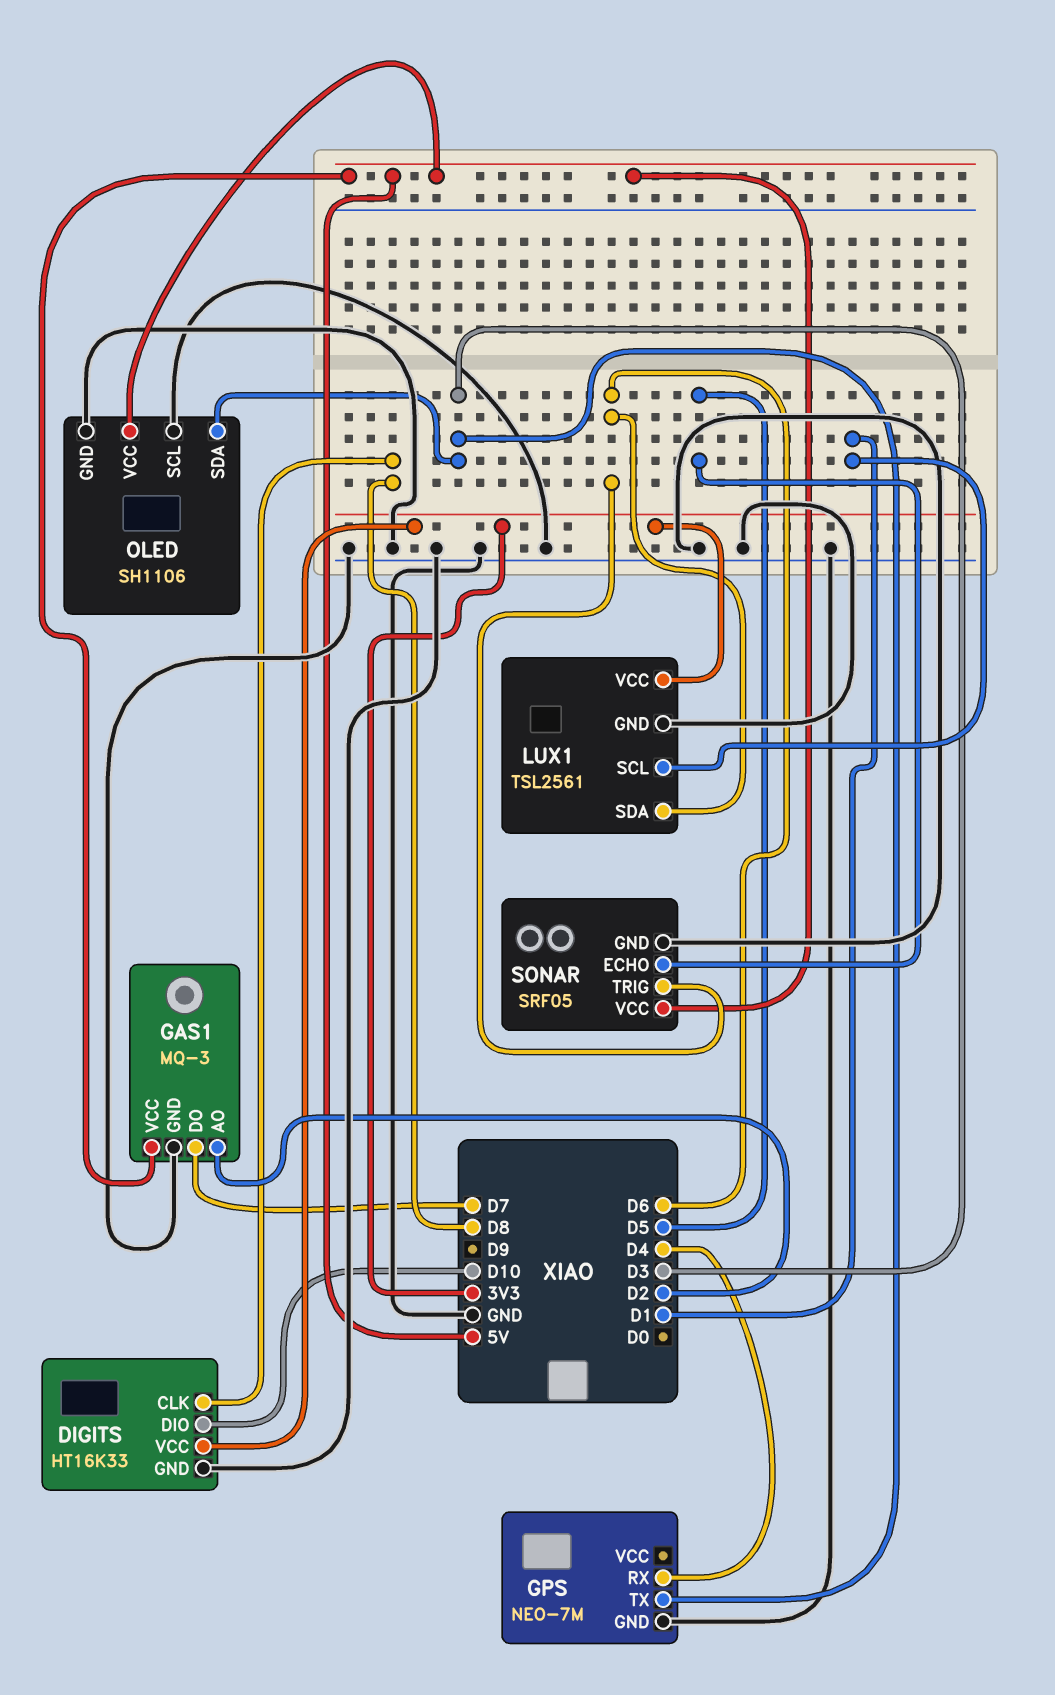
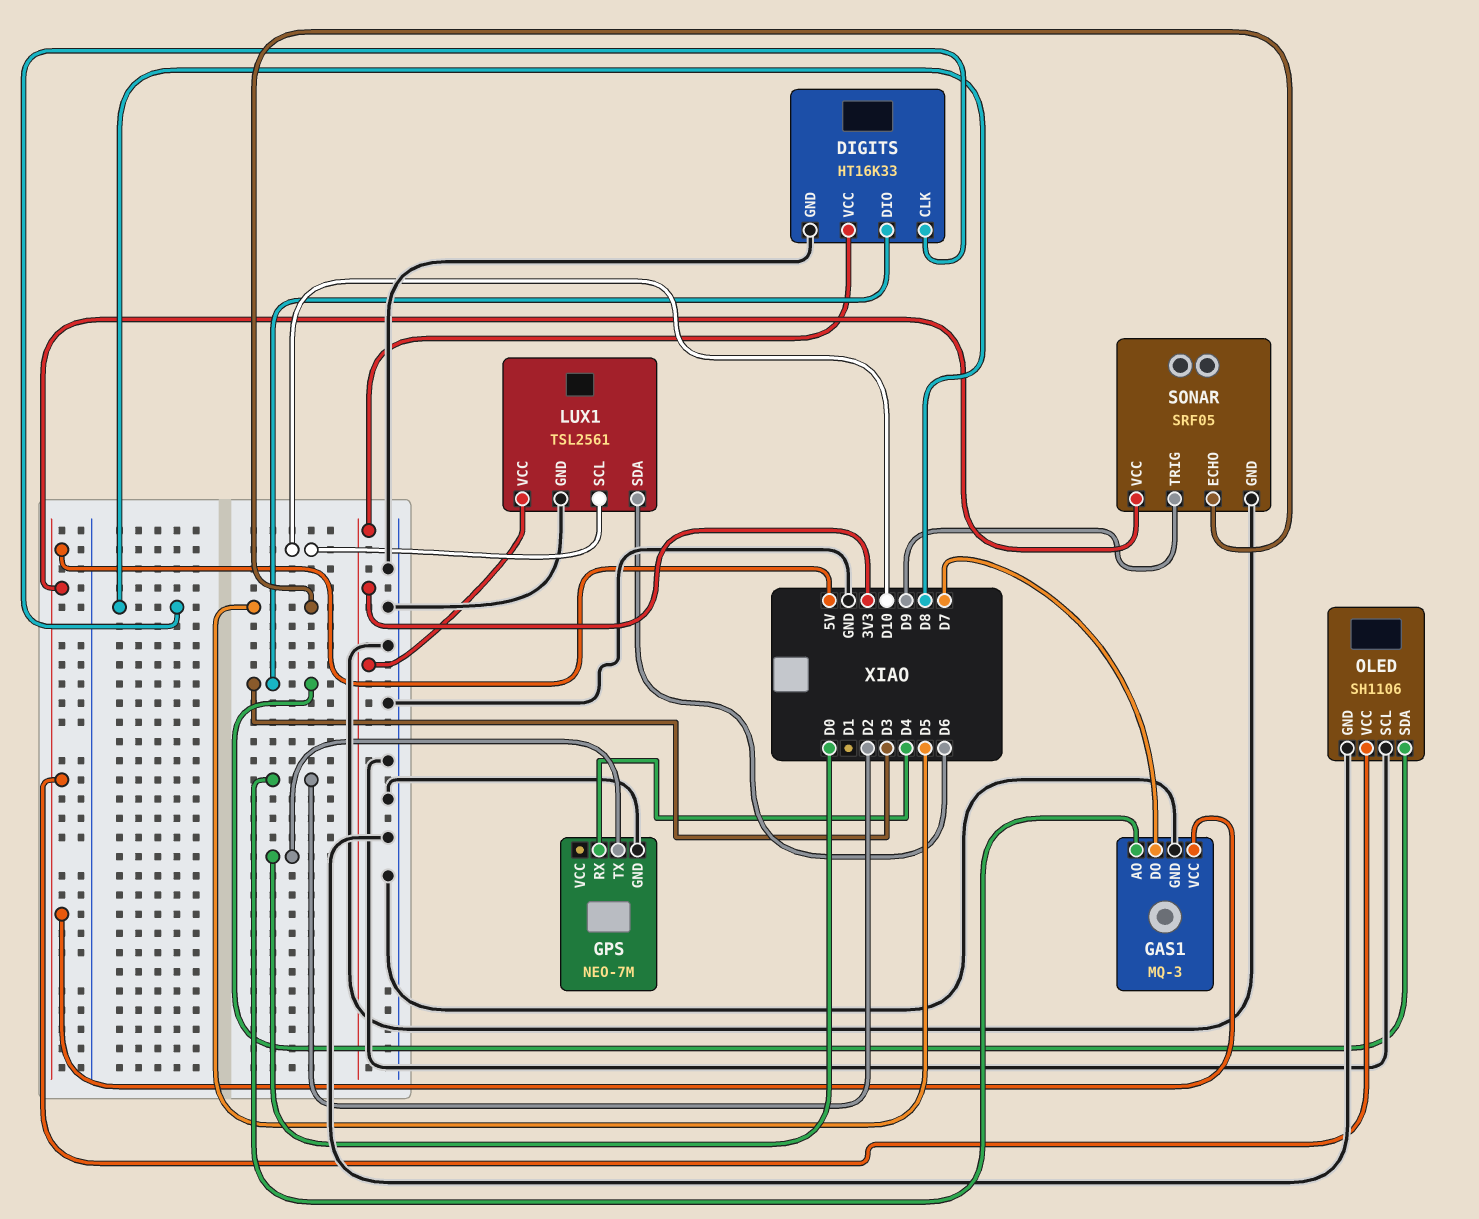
DIGITS pin DIO: D10 -> D3
GPS pin TX: D3 -> D0
LUX1 pin SCL: D1 -> D10
SONAR pin TRIG: D6 -> D9

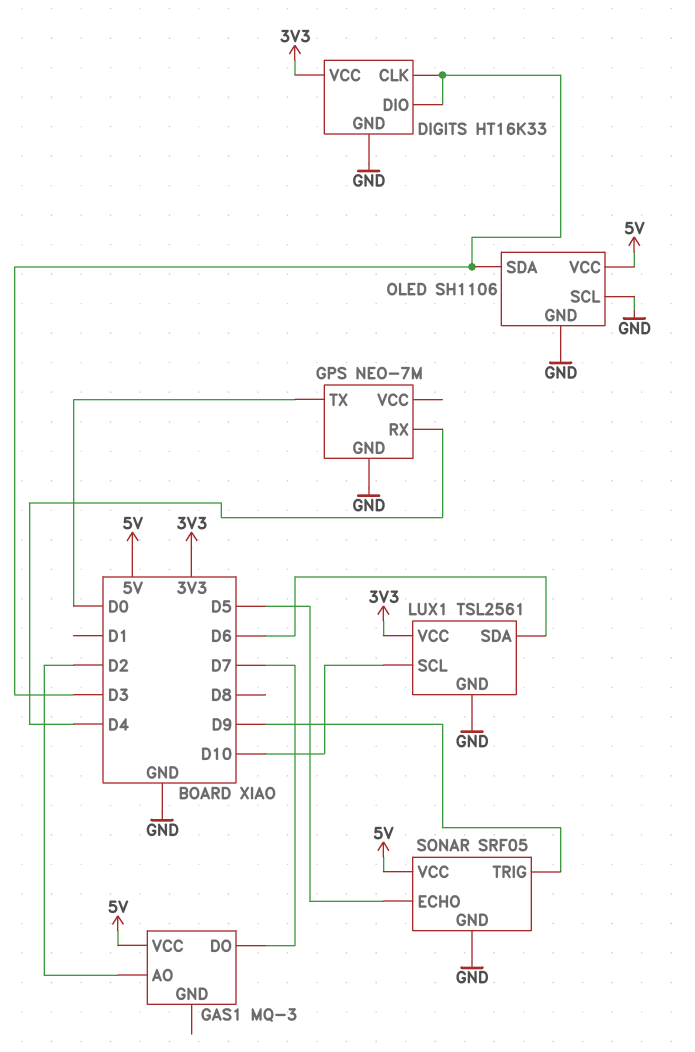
DIGITS pin CLK: D8 -> D3
GAS1 pin GND: GND -> none

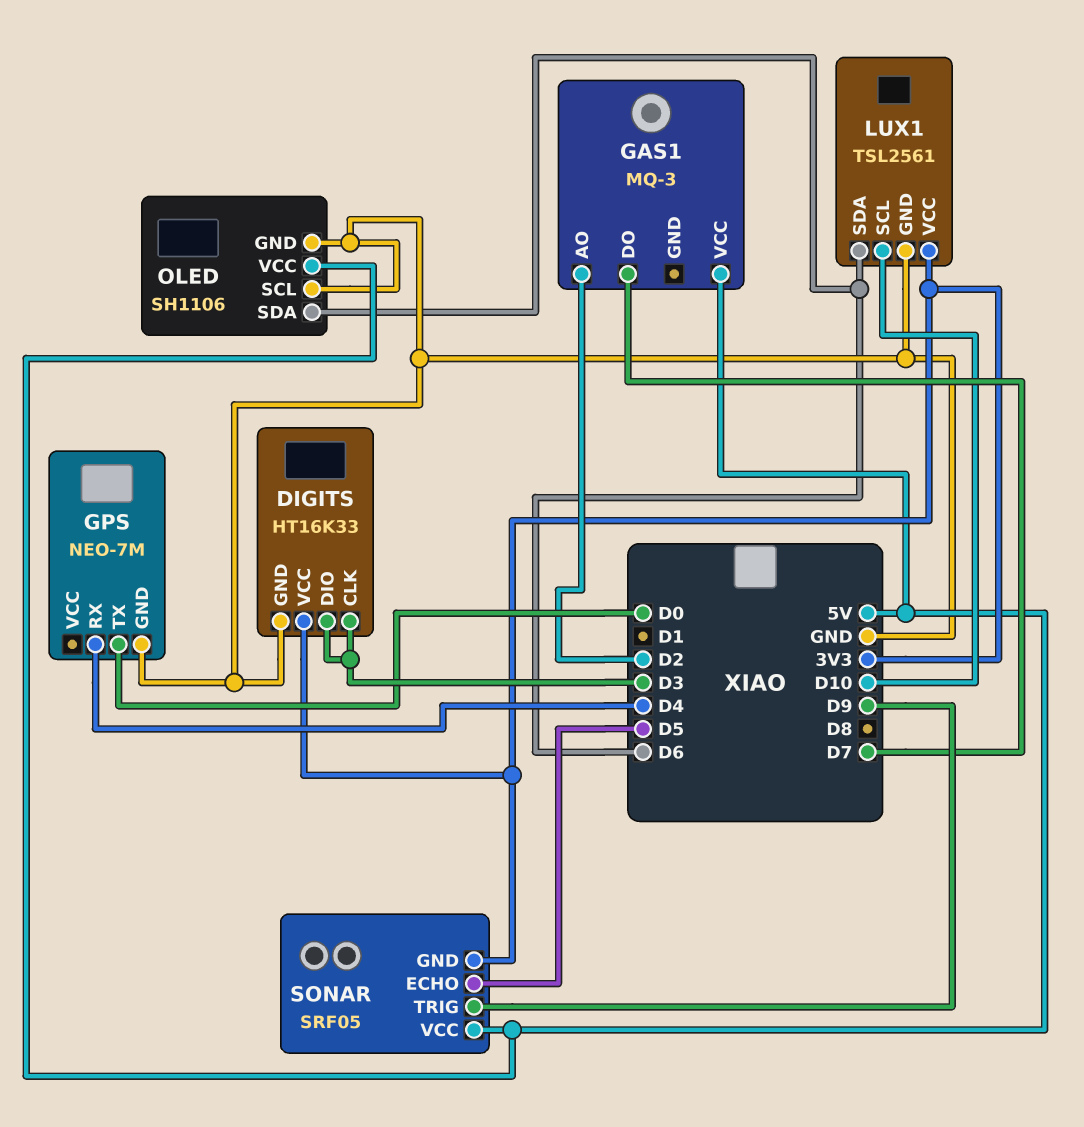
OLED pin SDA: D3 -> D6
SONAR pin GND: GND -> 3V3

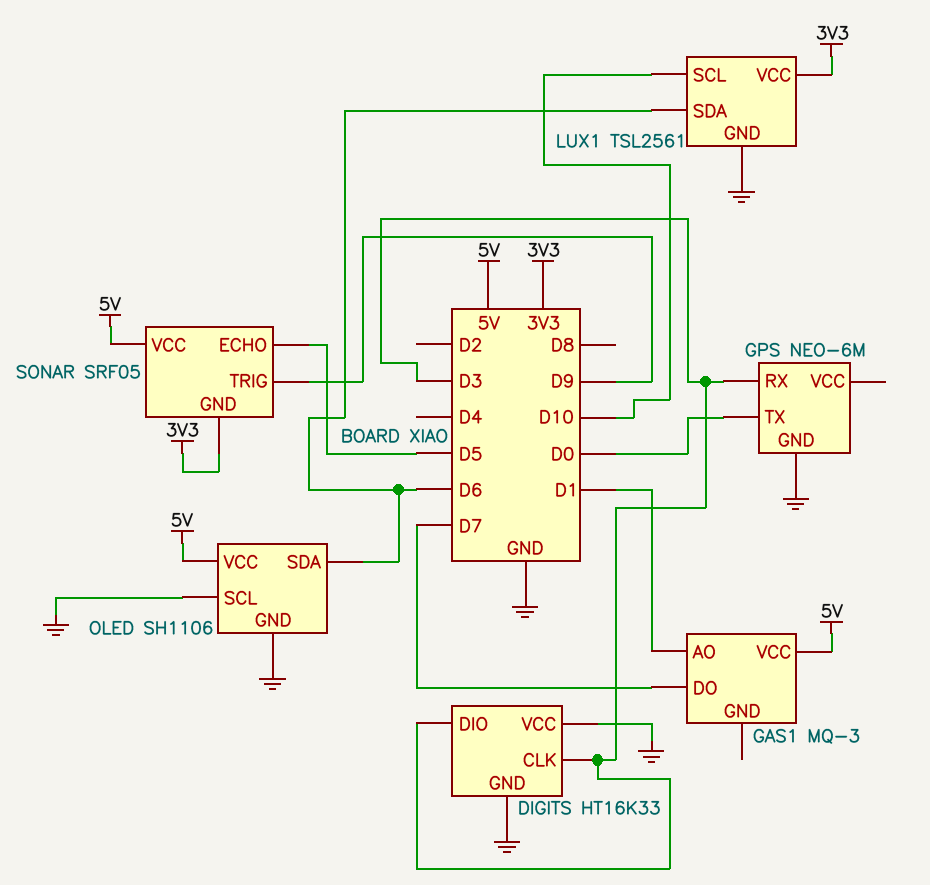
DIGITS pin VCC: 3V3 -> GND
GAS1 pin AO: D2 -> D1
GPS: NEO-7M -> NEO-6M
GPS pin RX: D4 -> D3

